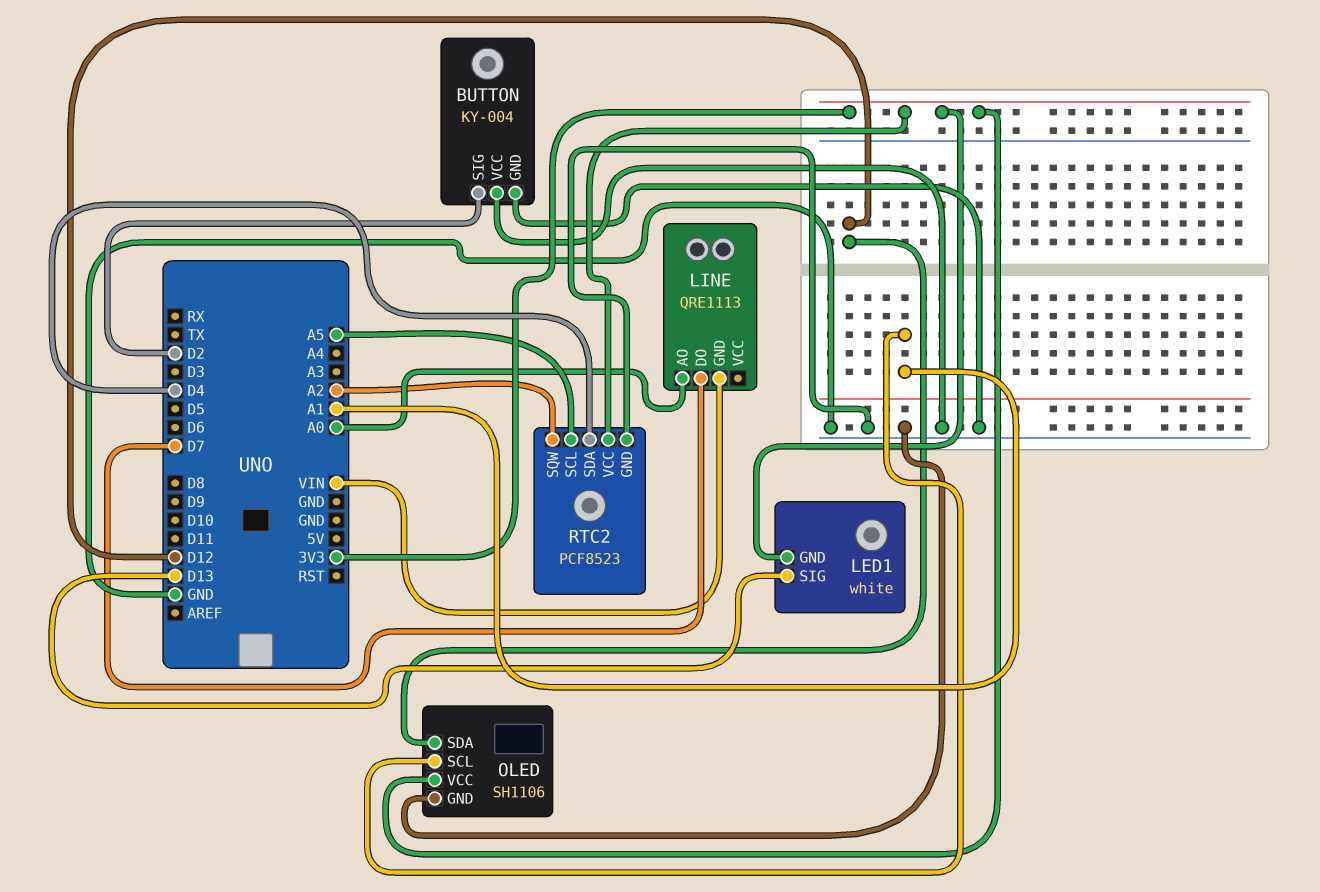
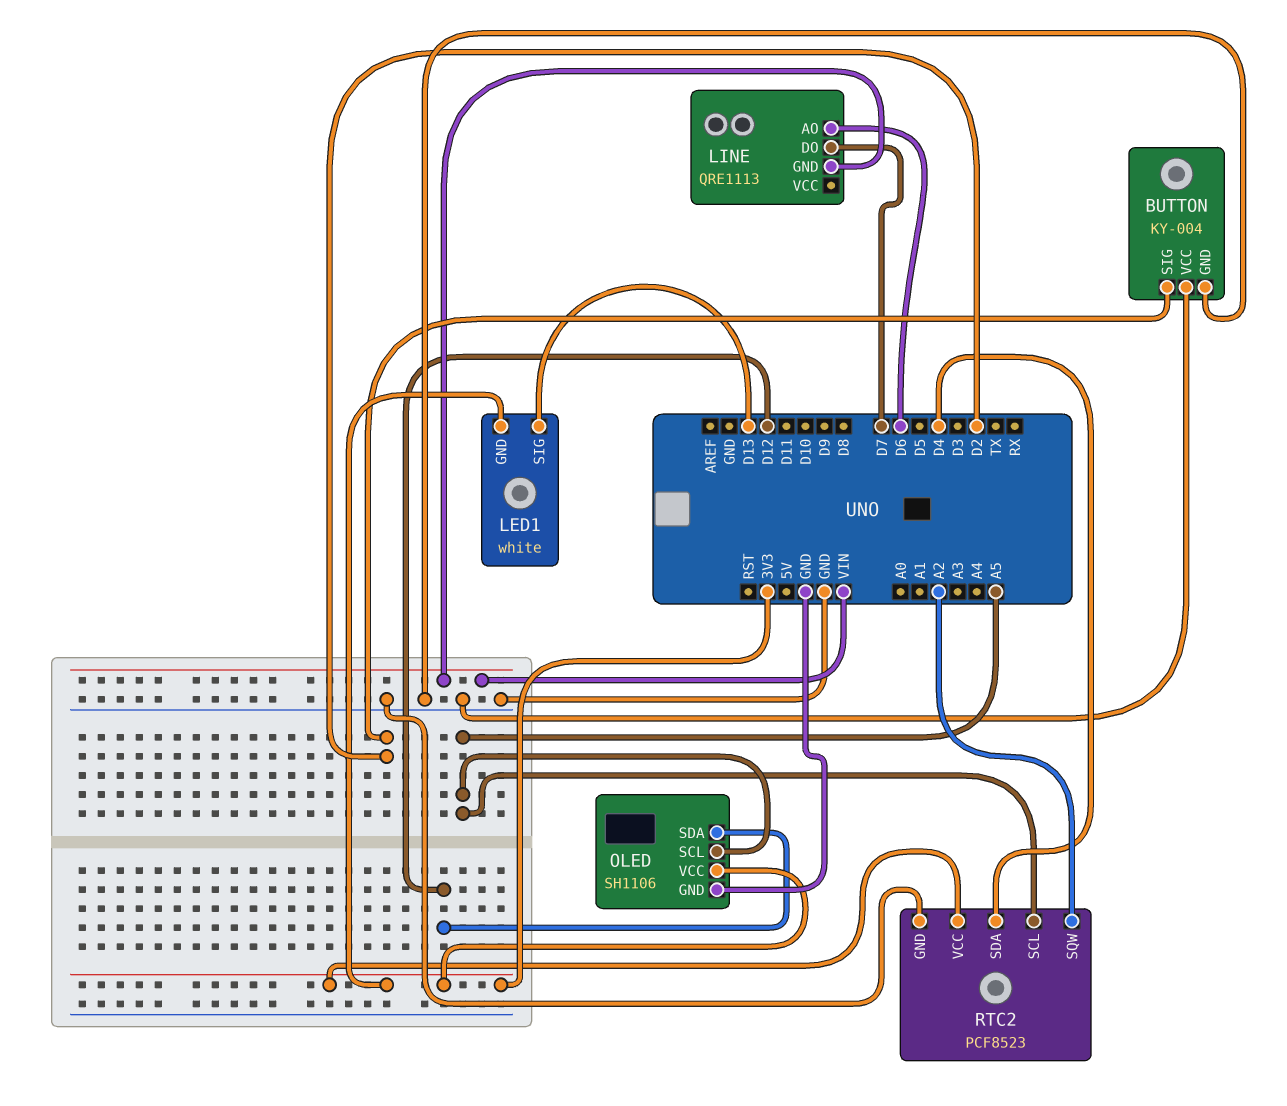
LINE pin AO: A0 -> D6
OLED pin SCL: A1 -> A5

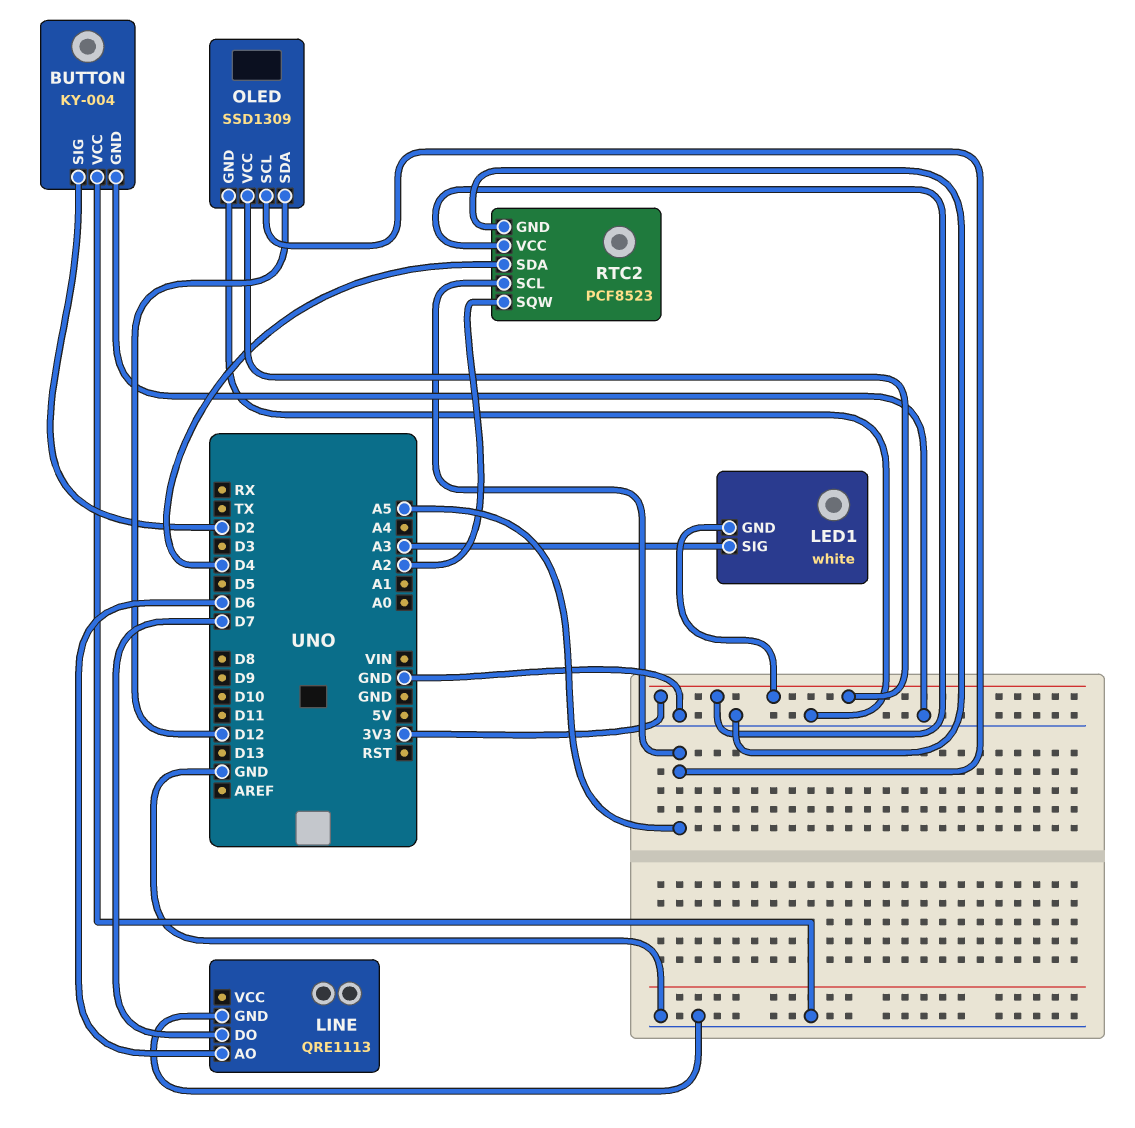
LED1 pin SIG: D13 -> A3
LINE pin GND: VIN -> GND
OLED: SH1106 -> SSD1309

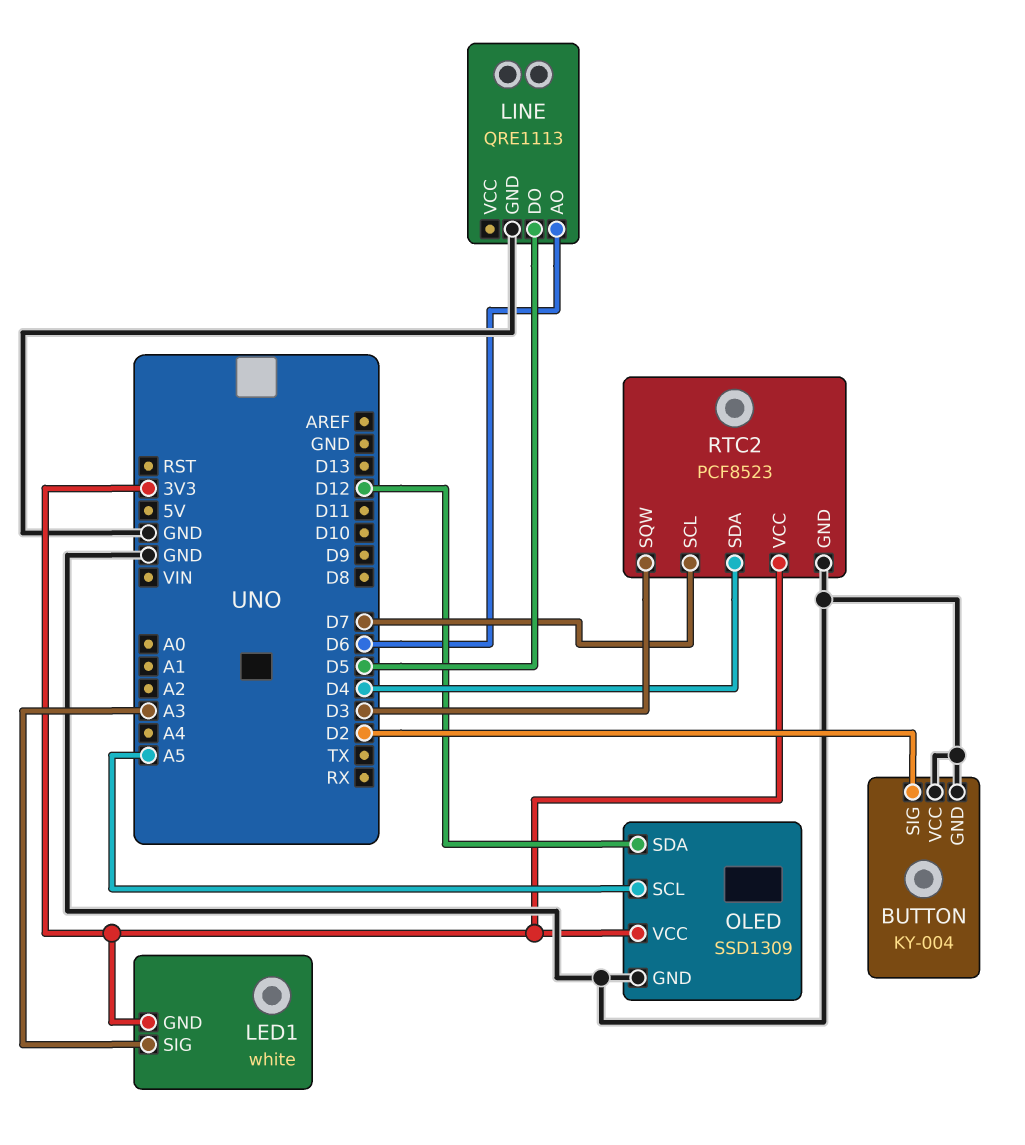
LINE pin DO: D7 -> D5
RTC2 pin SCL: A5 -> D7
RTC2 pin SQW: A2 -> D3

